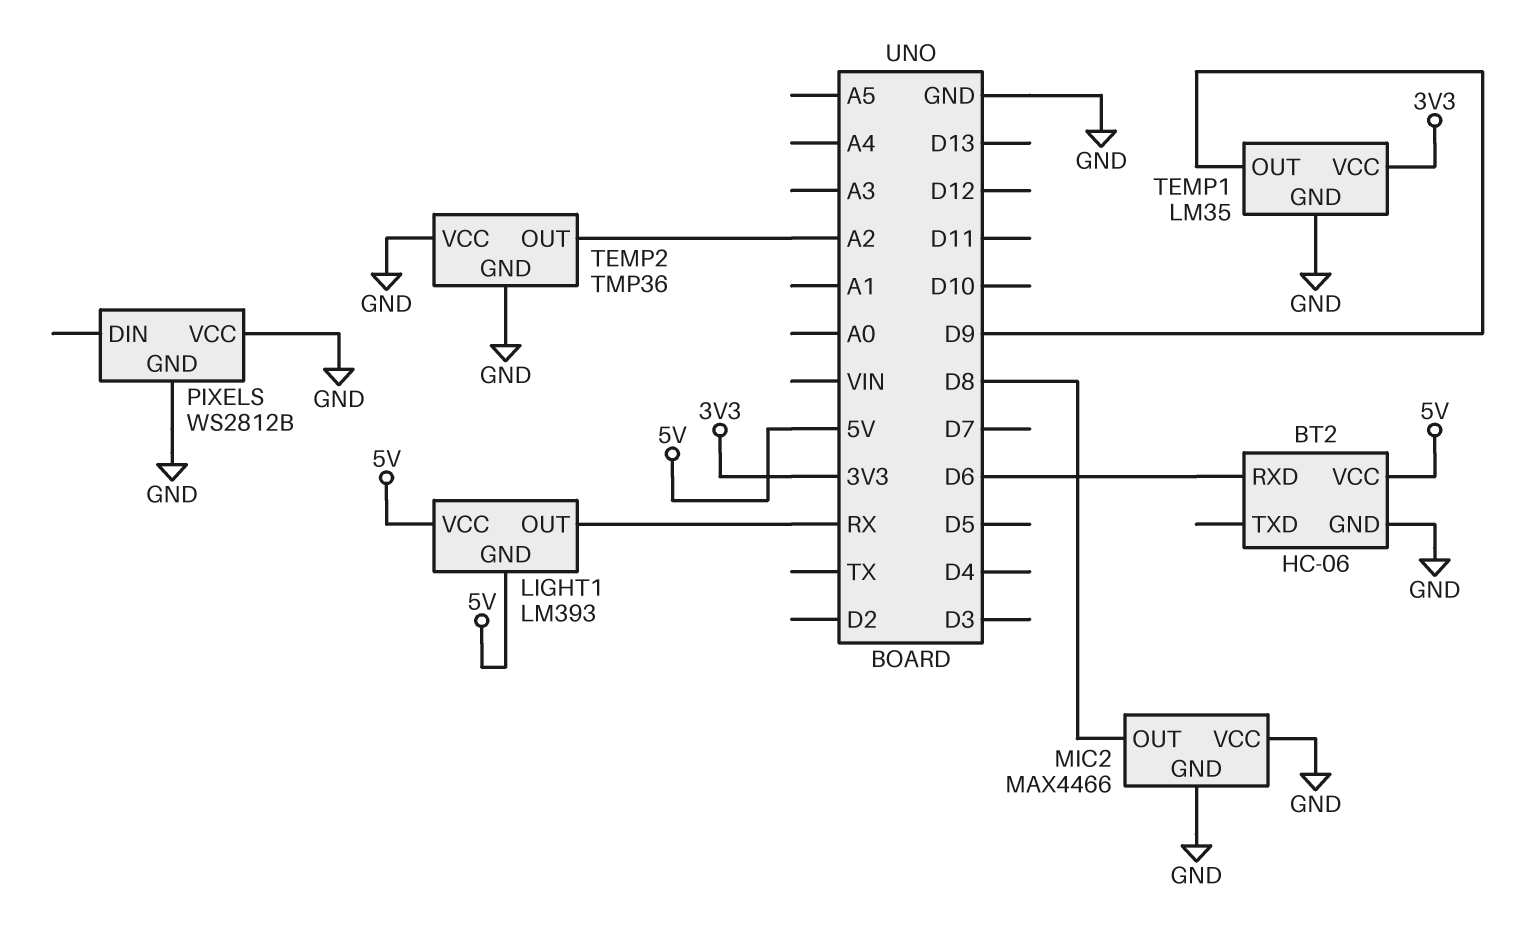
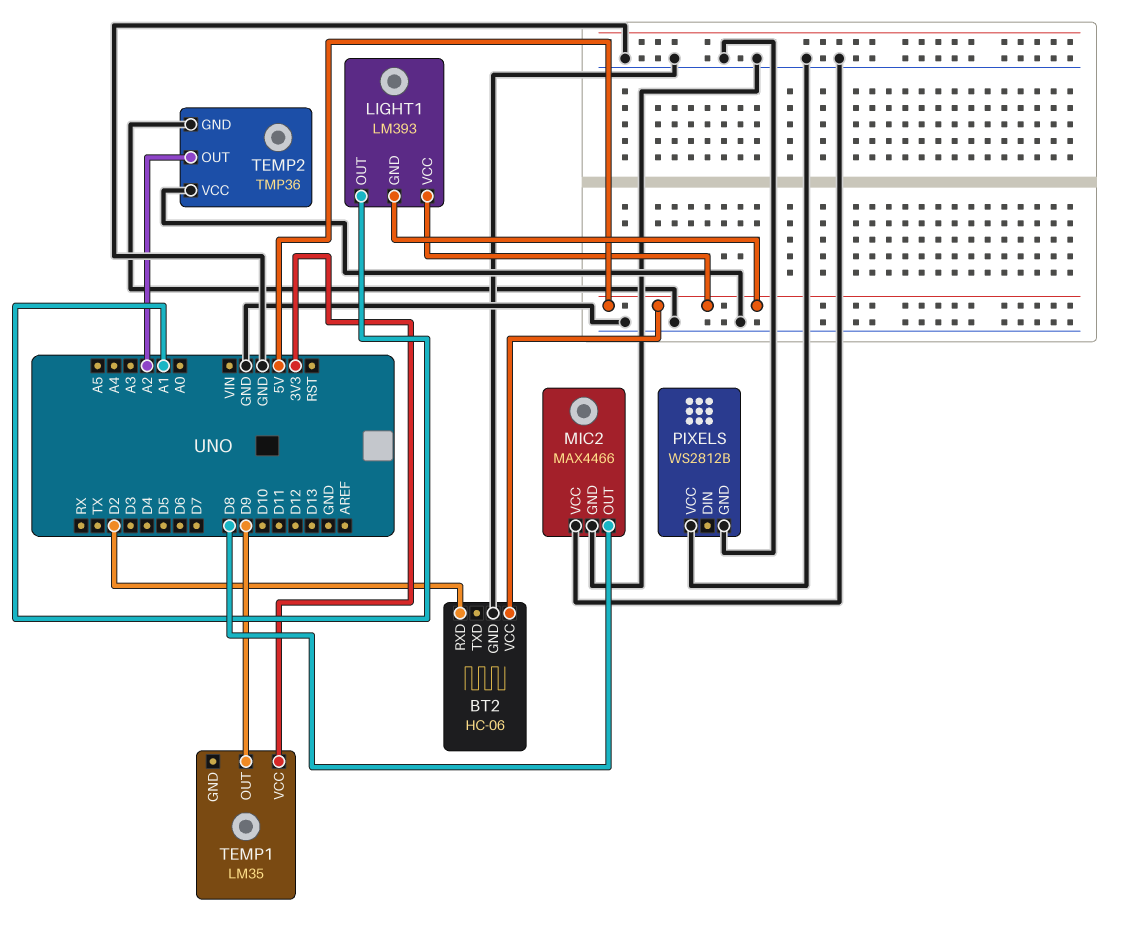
BT2 pin RXD: D6 -> D2
LIGHT1 pin OUT: RX -> A1
TEMP1 pin GND: GND -> none

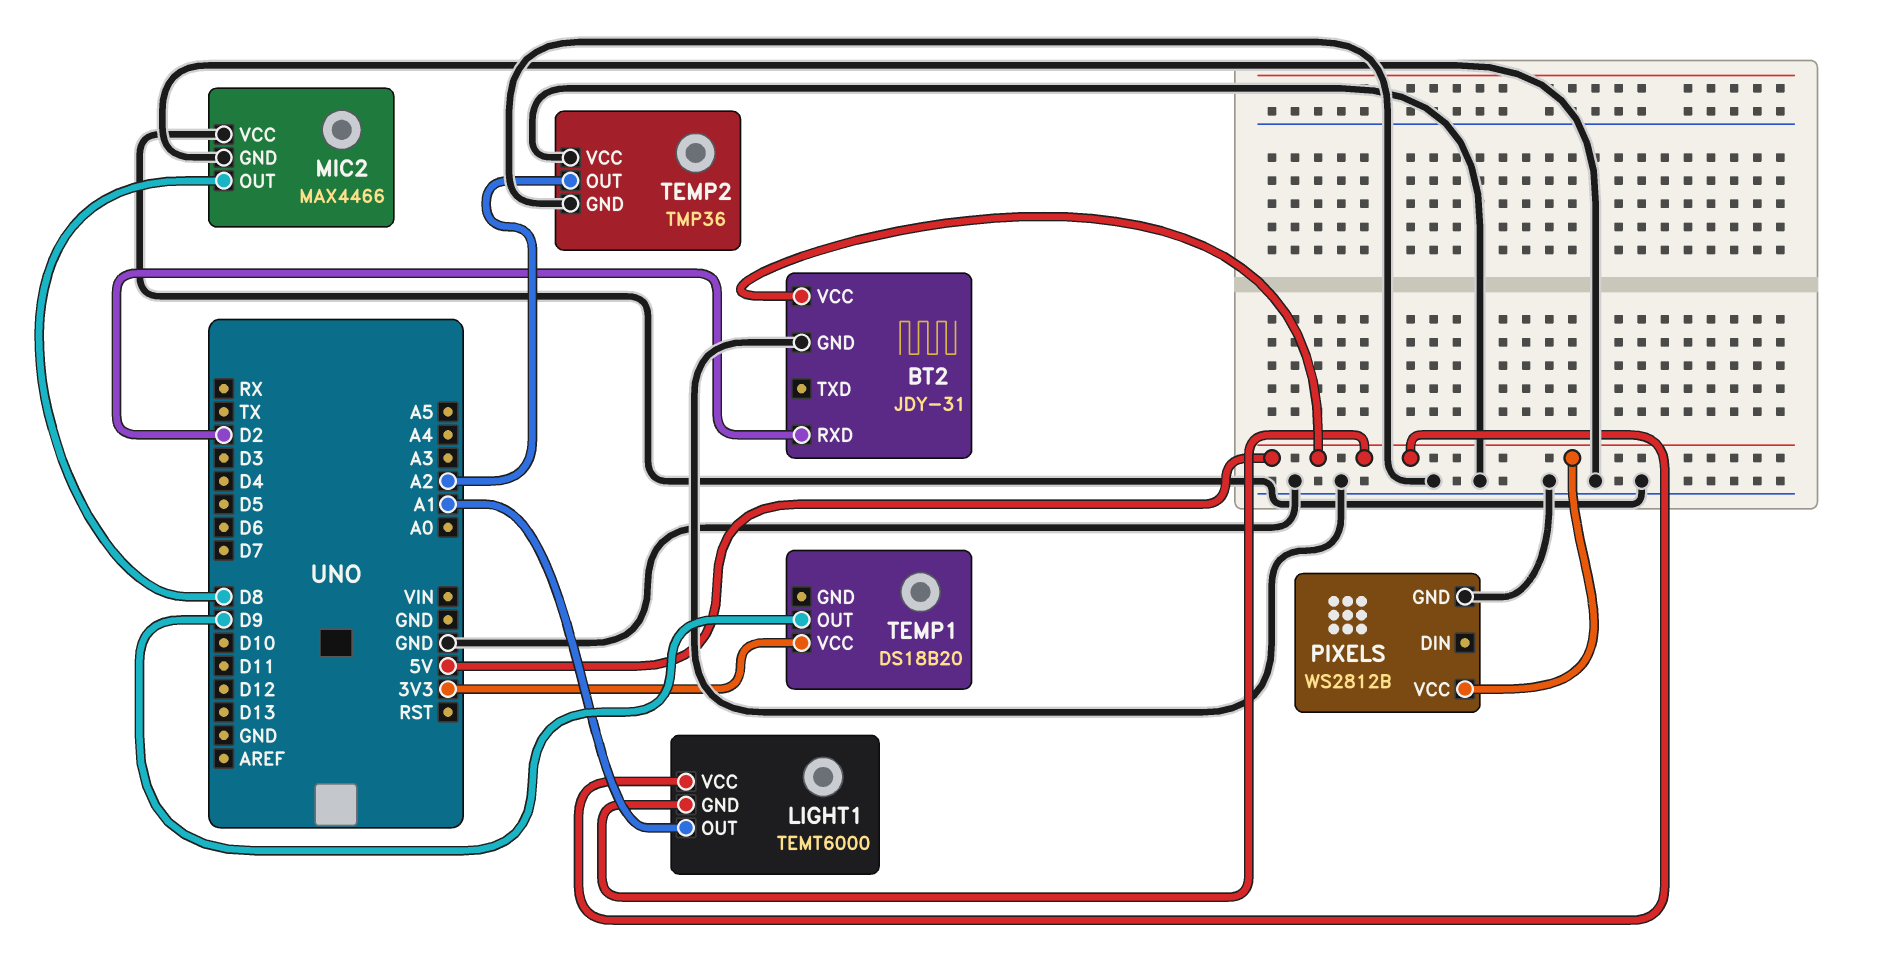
BT2: HC-06 -> JDY-31
LIGHT1: LM393 -> TEMT6000
PIXELS pin VCC: GND -> 5V
TEMP1: LM35 -> DS18B20

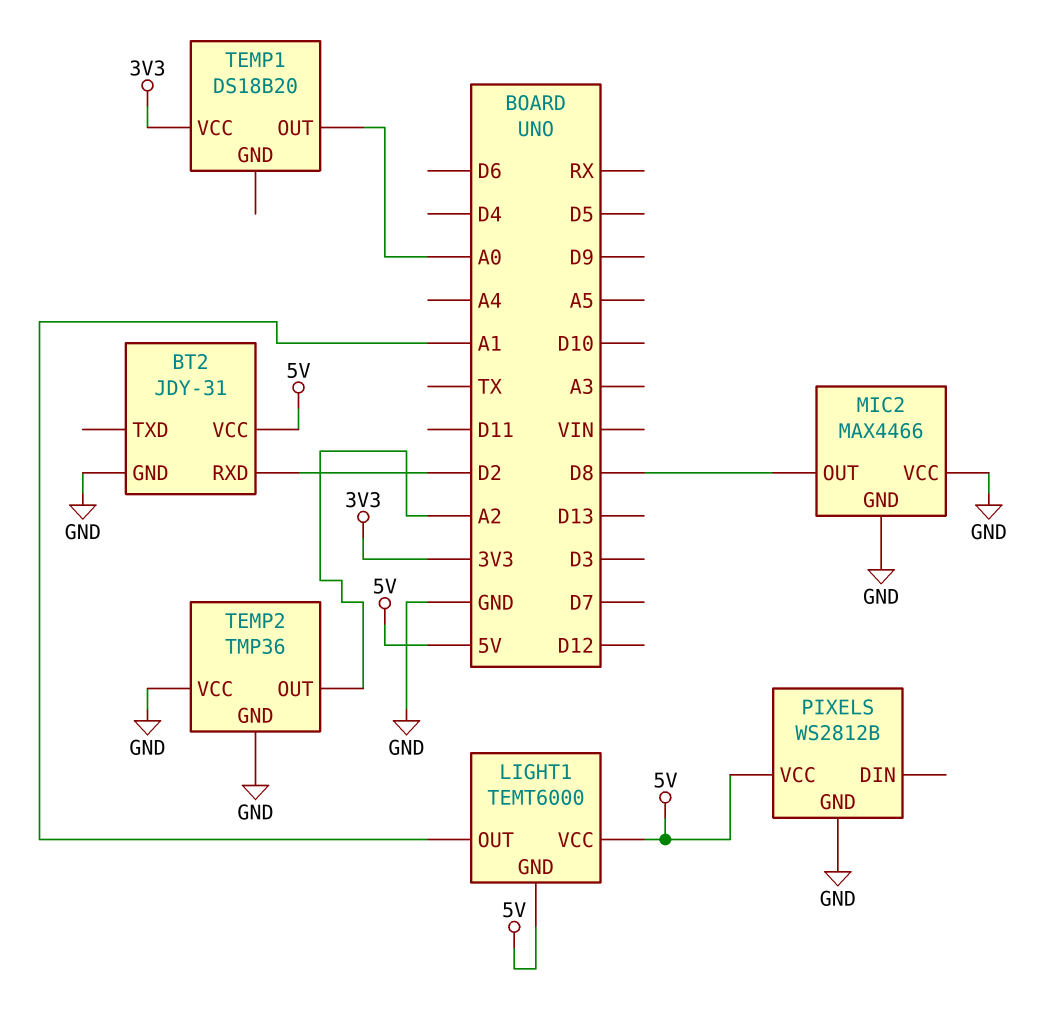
TEMP1 pin OUT: D9 -> A0

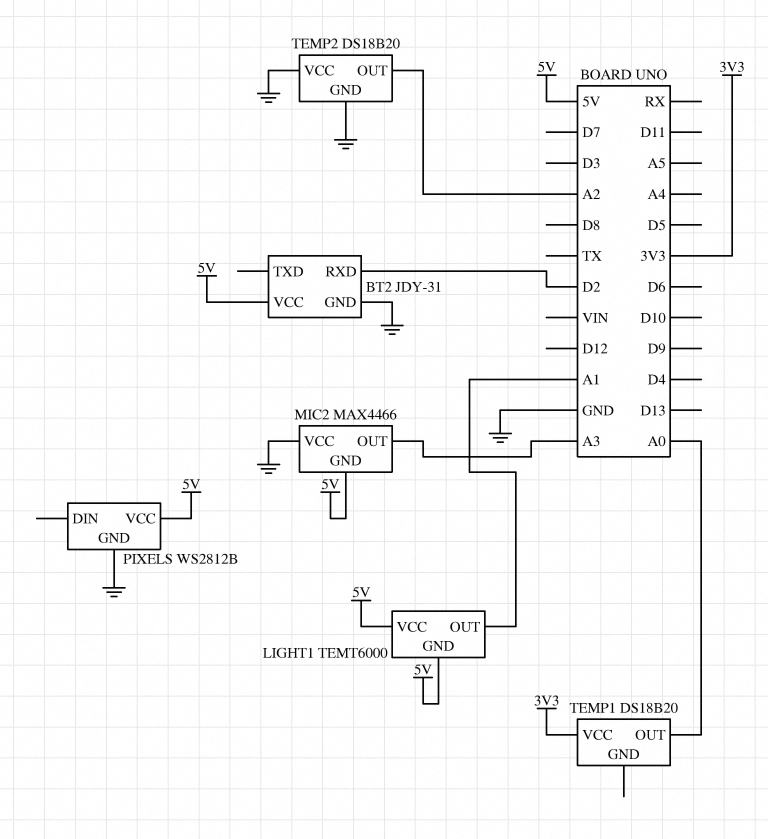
MIC2 pin GND: GND -> 5V
MIC2 pin OUT: D8 -> A3
TEMP2: TMP36 -> DS18B20

